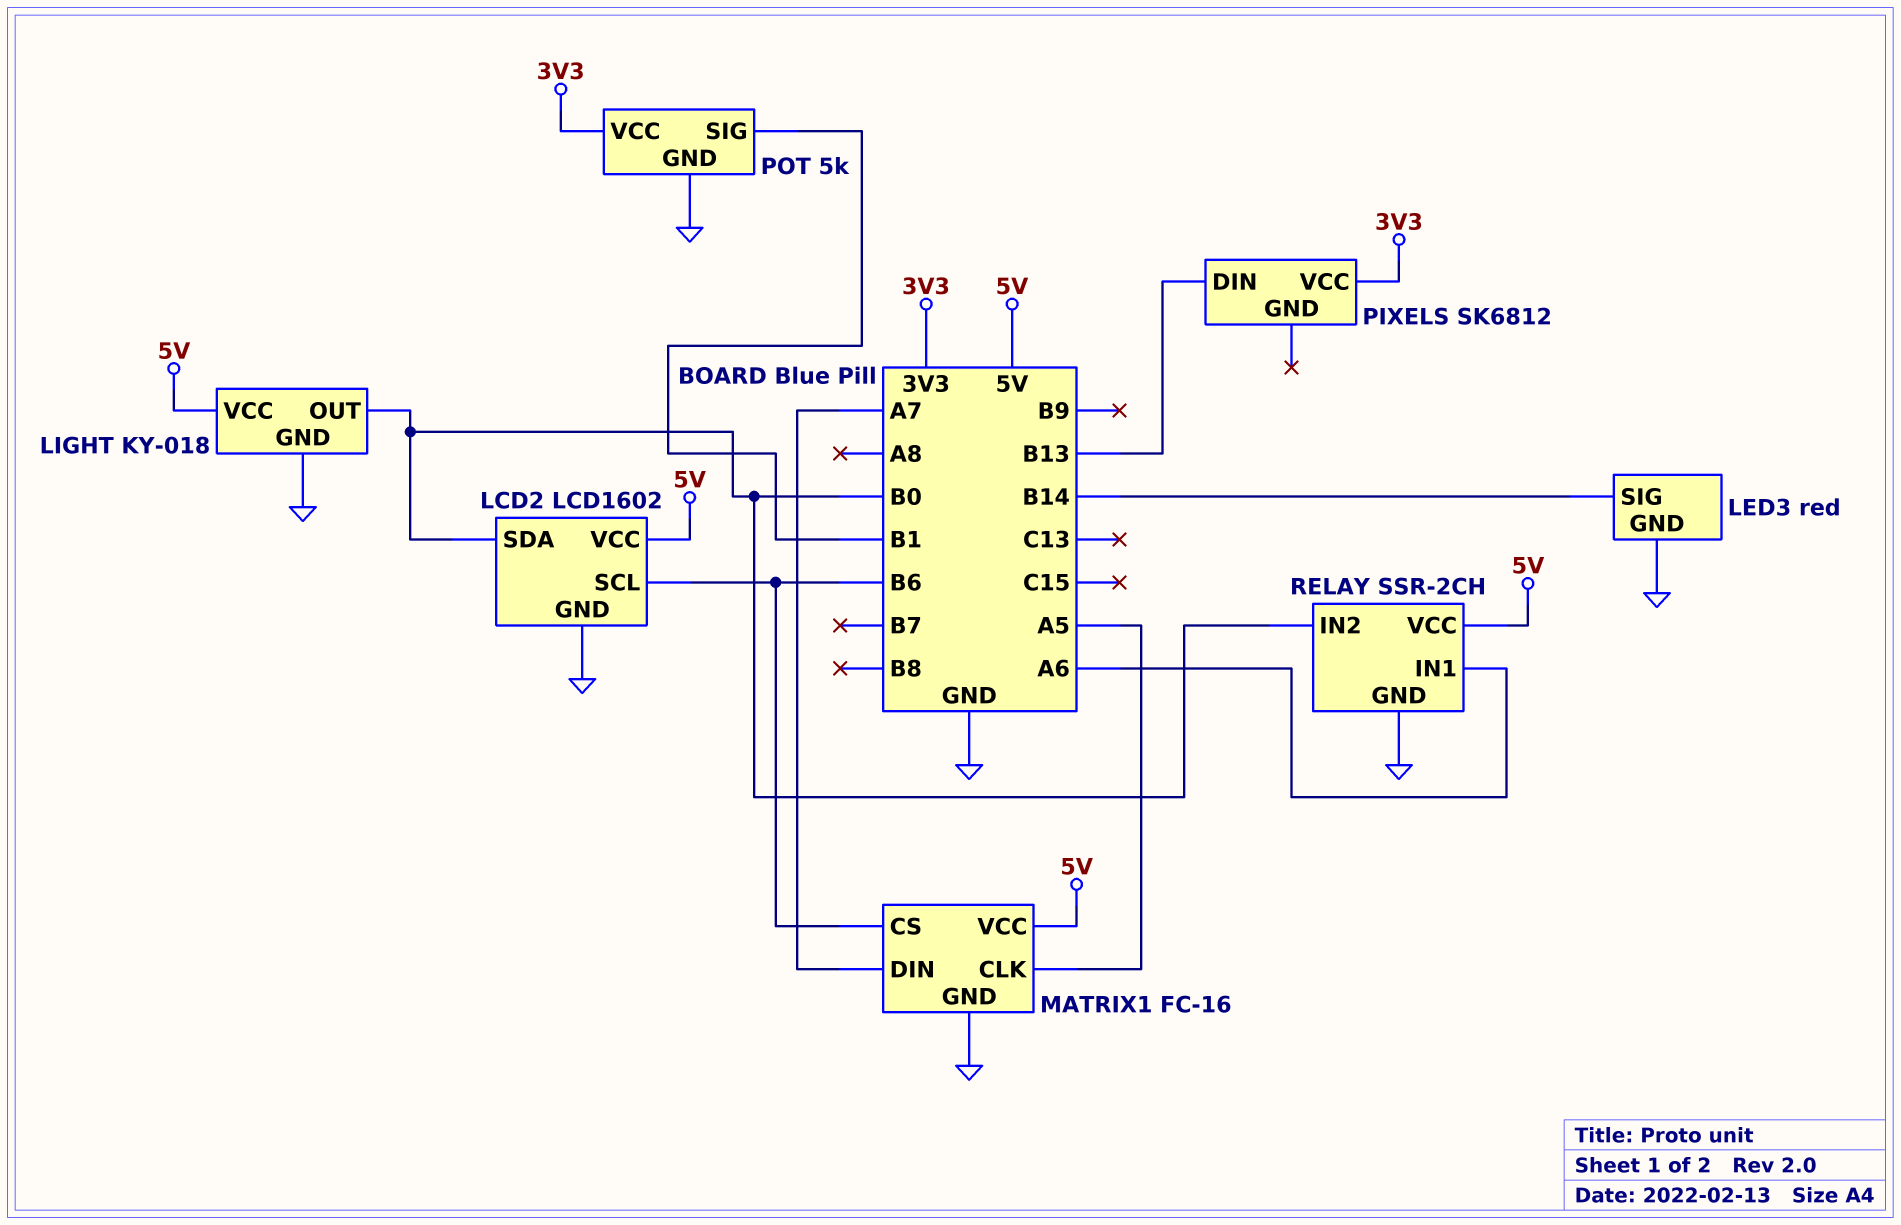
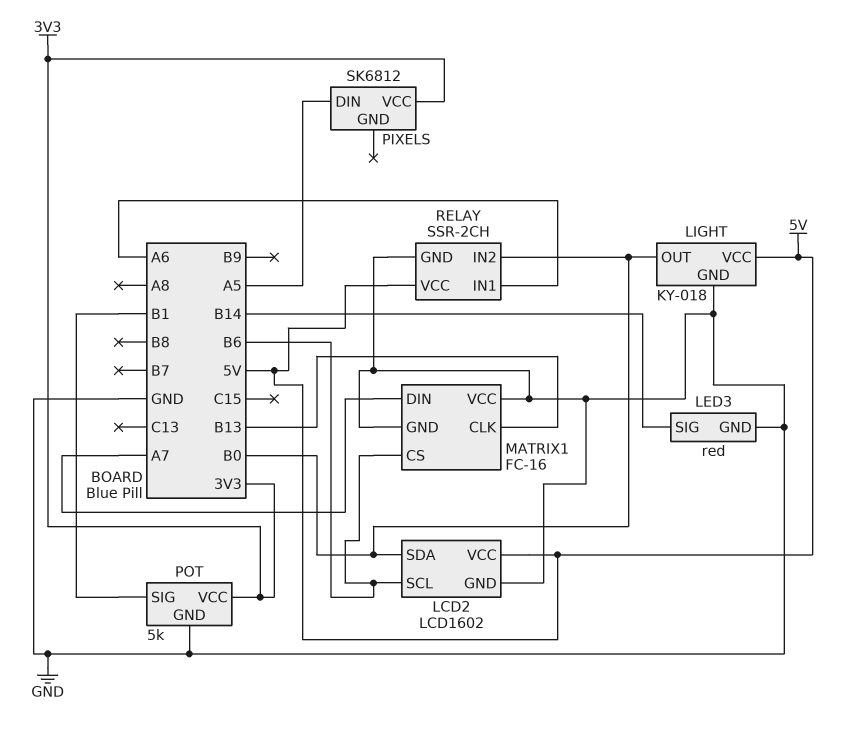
MATRIX1 pin CLK: A5 -> B13
MATRIX1 pin VCC: 5V -> GND
PIXELS pin DIN: B13 -> A5

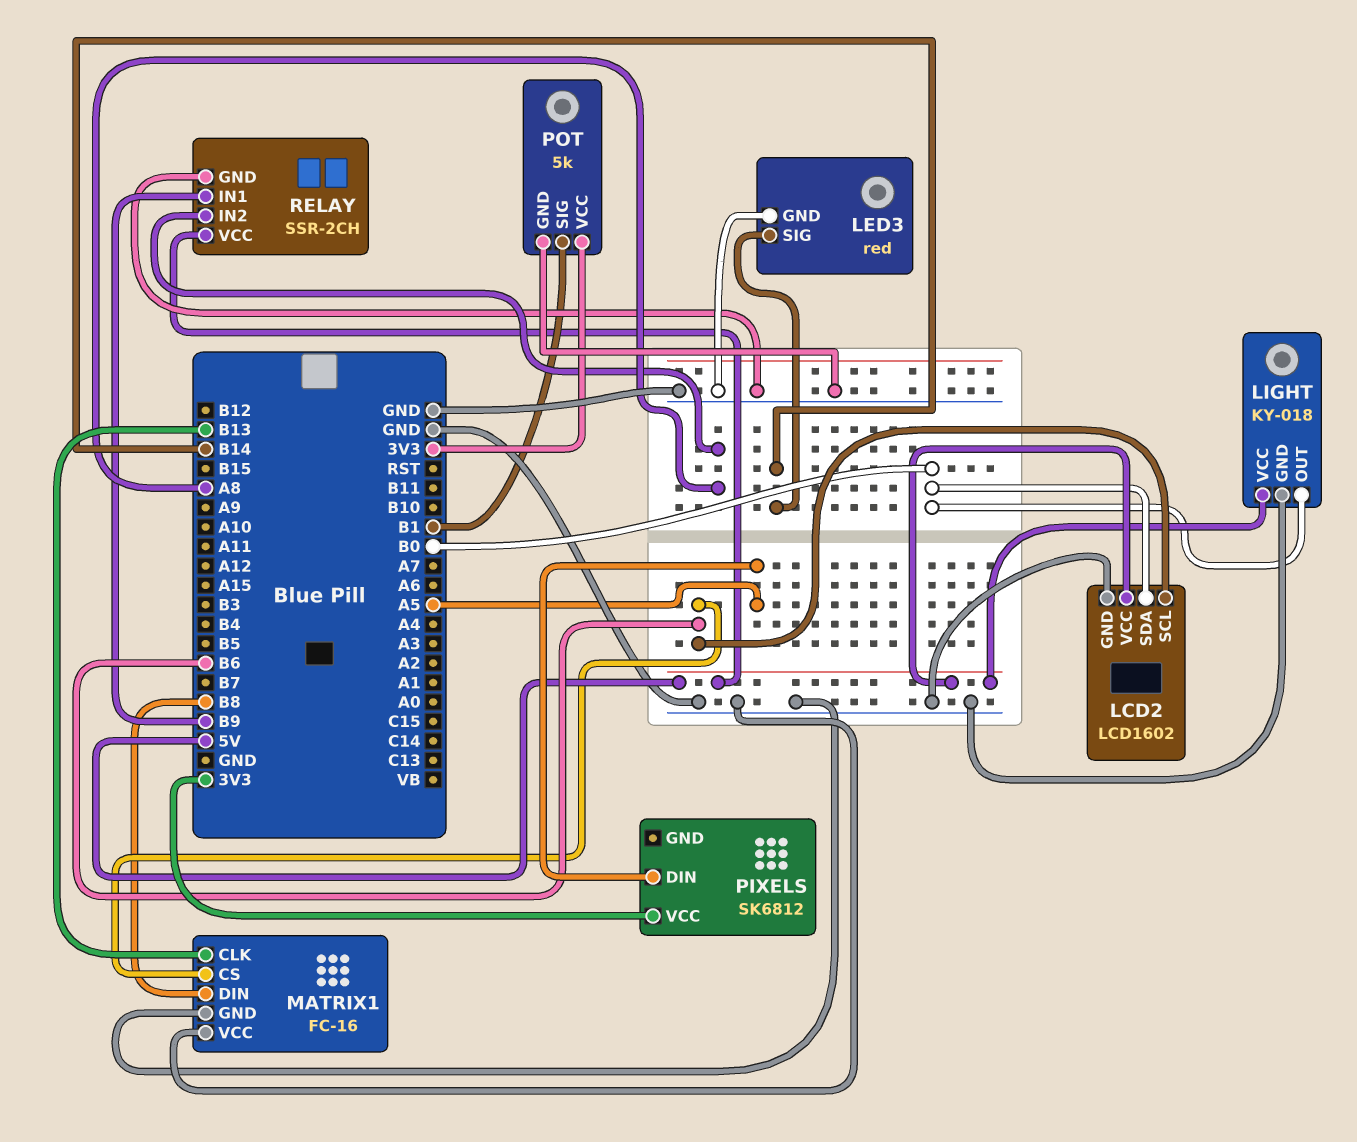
MATRIX1 pin DIN: A7 -> B8
RELAY pin IN1: A6 -> B9
RELAY pin IN2: B0 -> A8

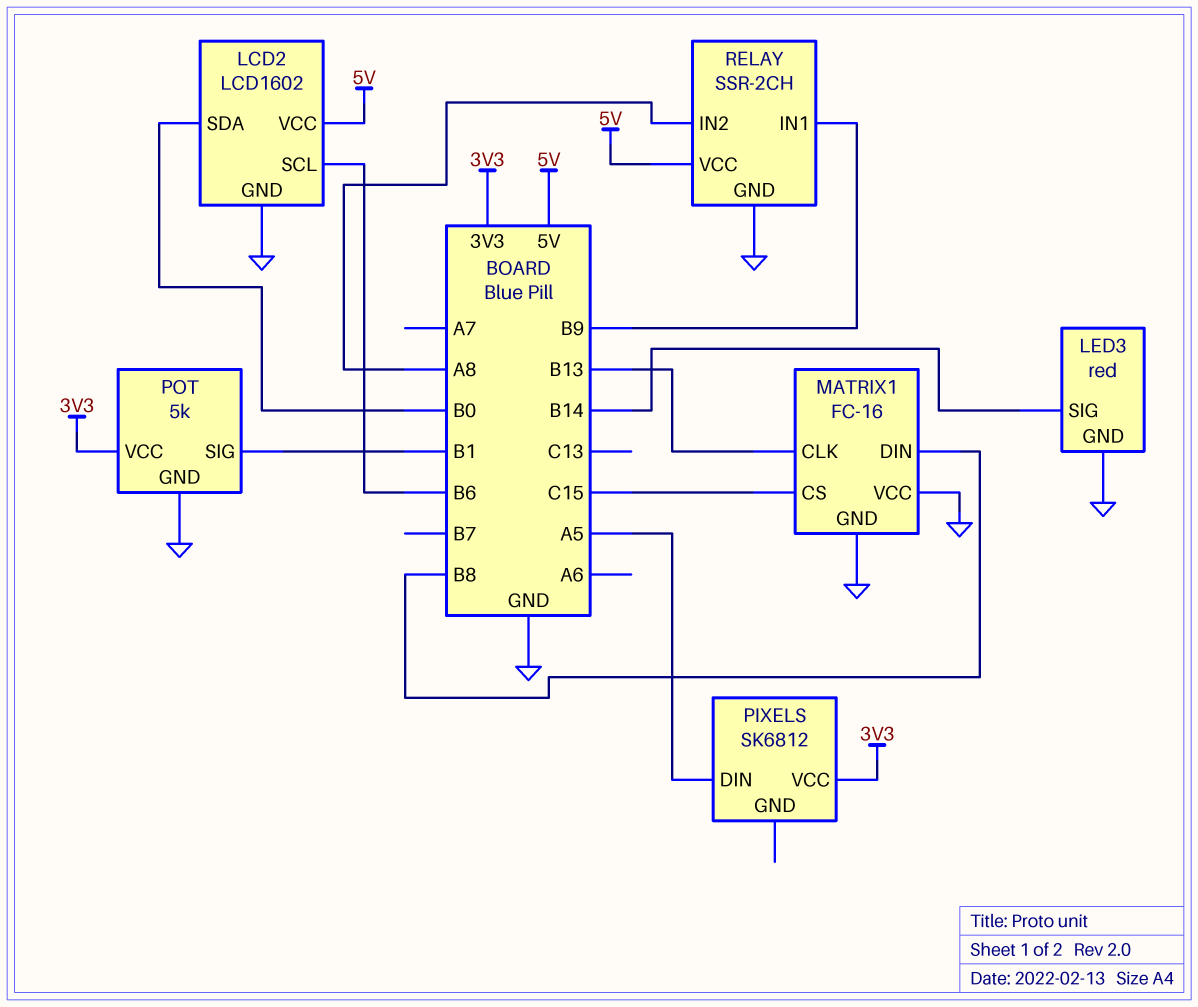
LIGHT: KY-018 -> none
LIGHT pin GND: GND -> none
LIGHT pin OUT: B0 -> none
LIGHT pin VCC: 5V -> none
MATRIX1 pin CS: B6 -> C15

